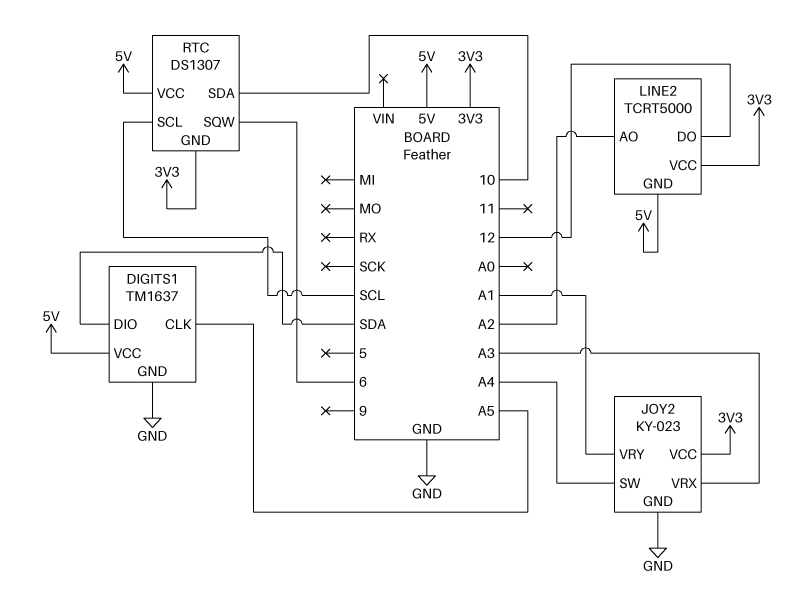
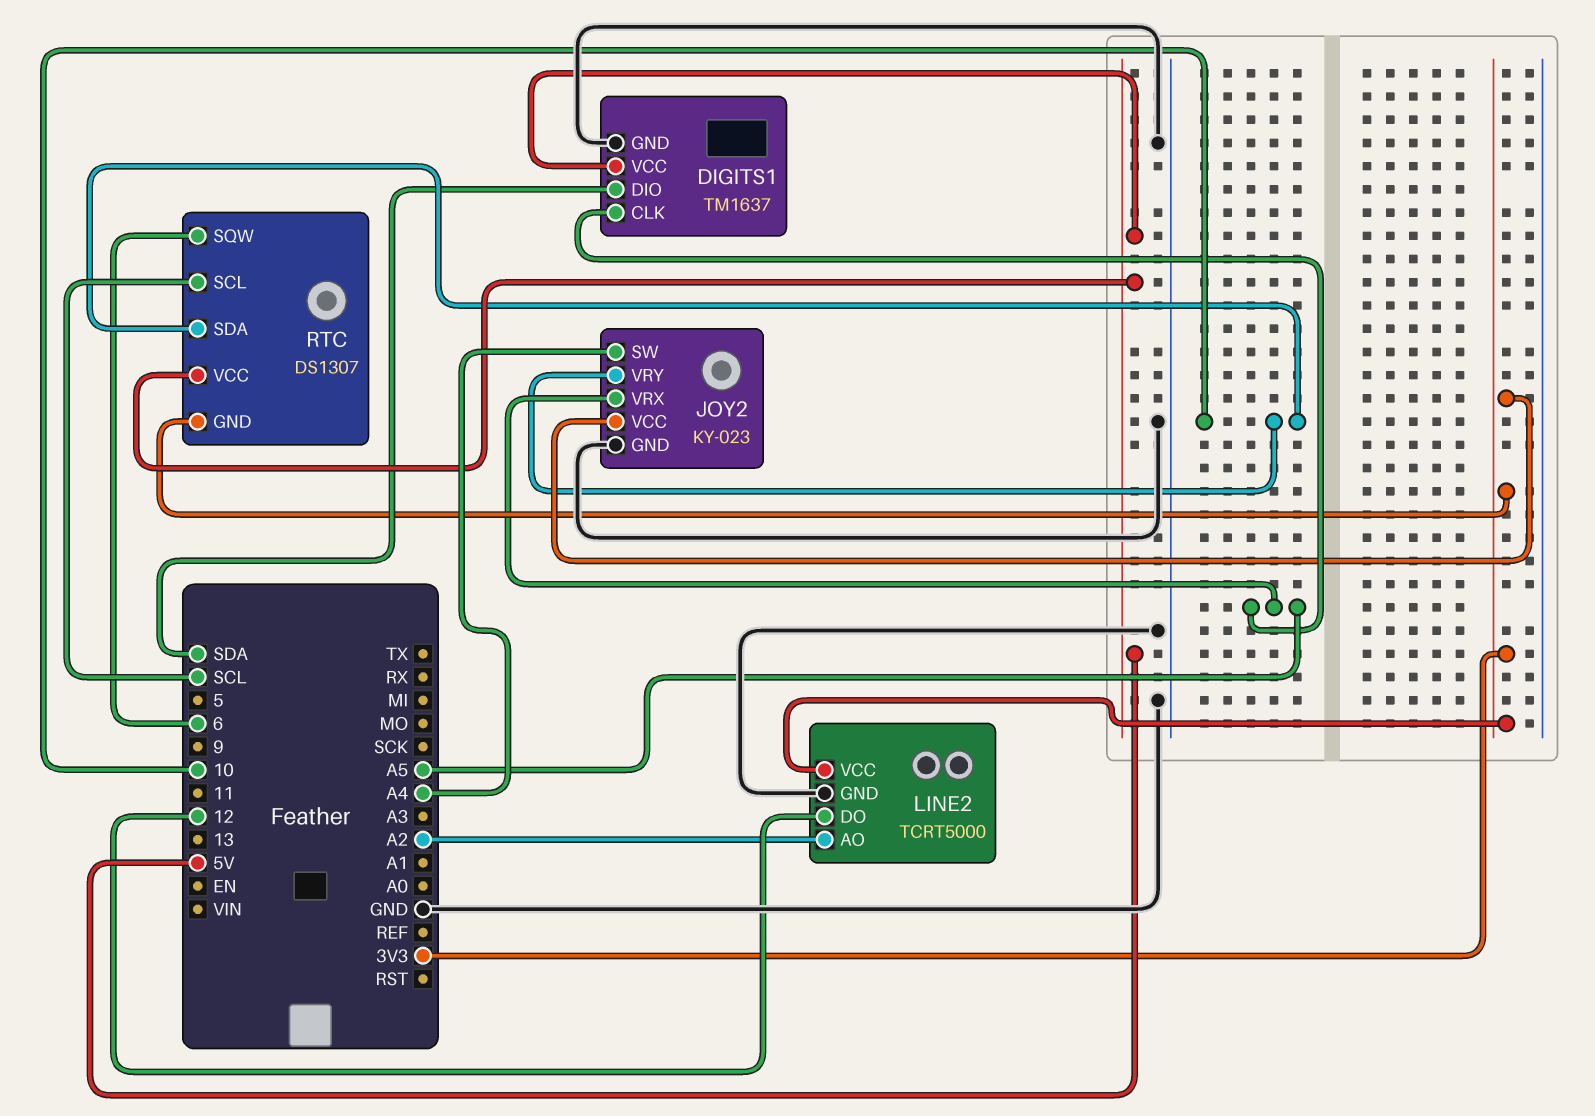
JOY2 pin VRX: A3 -> A5
JOY2 pin VRY: A1 -> 10
LINE2 pin GND: 5V -> GND

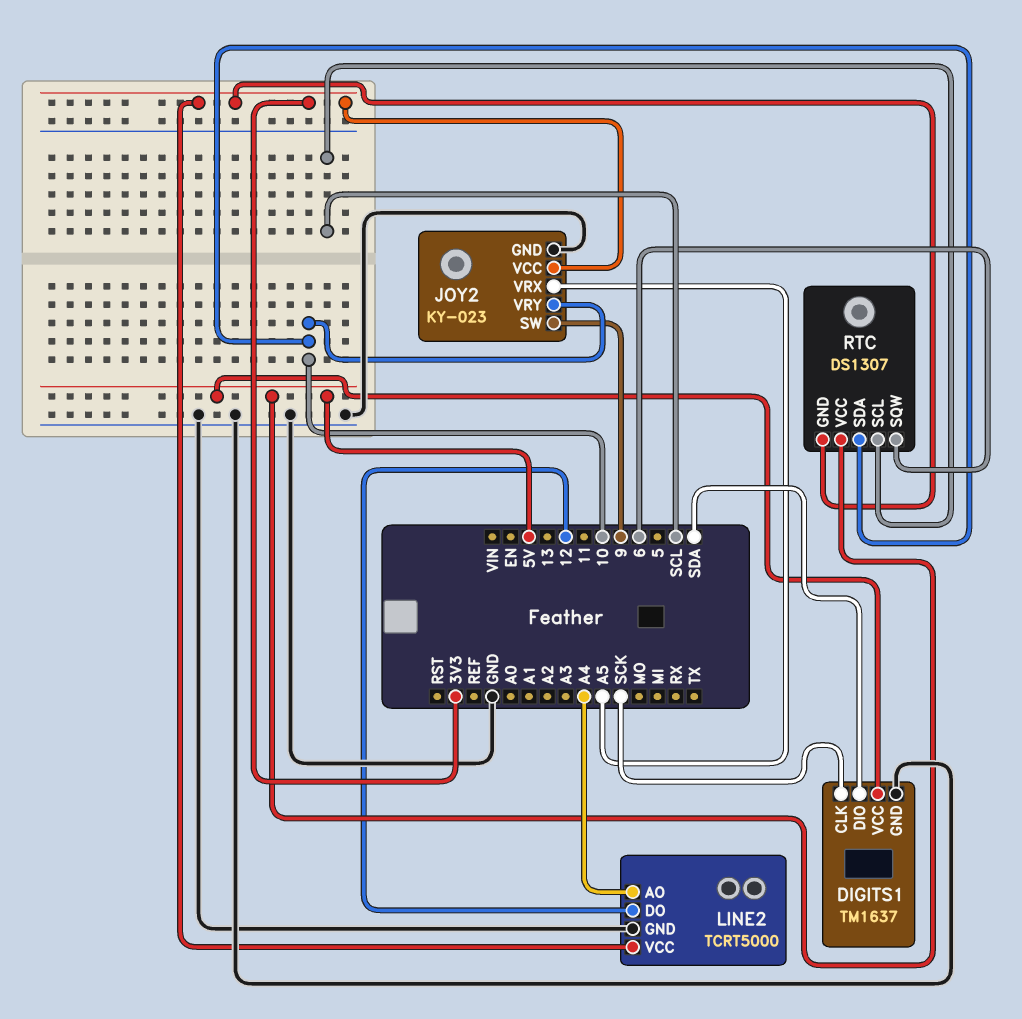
DIGITS1 pin CLK: A5 -> SCK
JOY2 pin SW: A4 -> 9
LINE2 pin AO: A2 -> A4

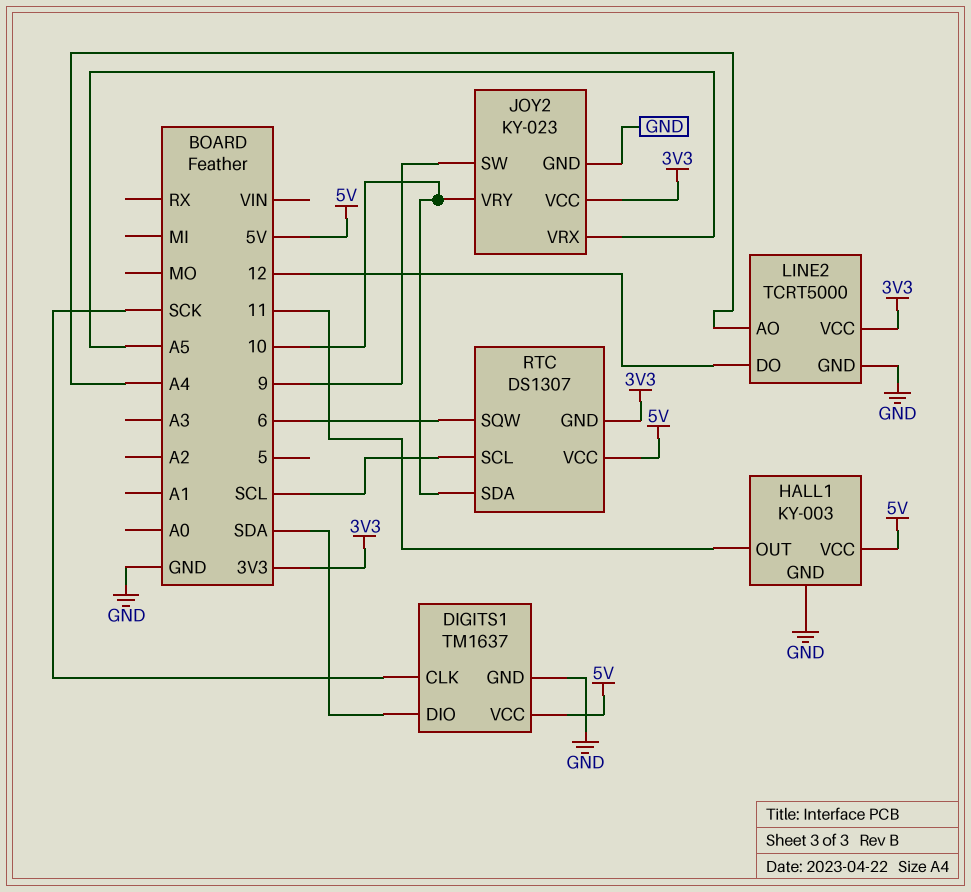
HALL1: none -> KY-003
HALL1 pin GND: none -> GND
HALL1 pin OUT: none -> 11
HALL1 pin VCC: none -> 5V

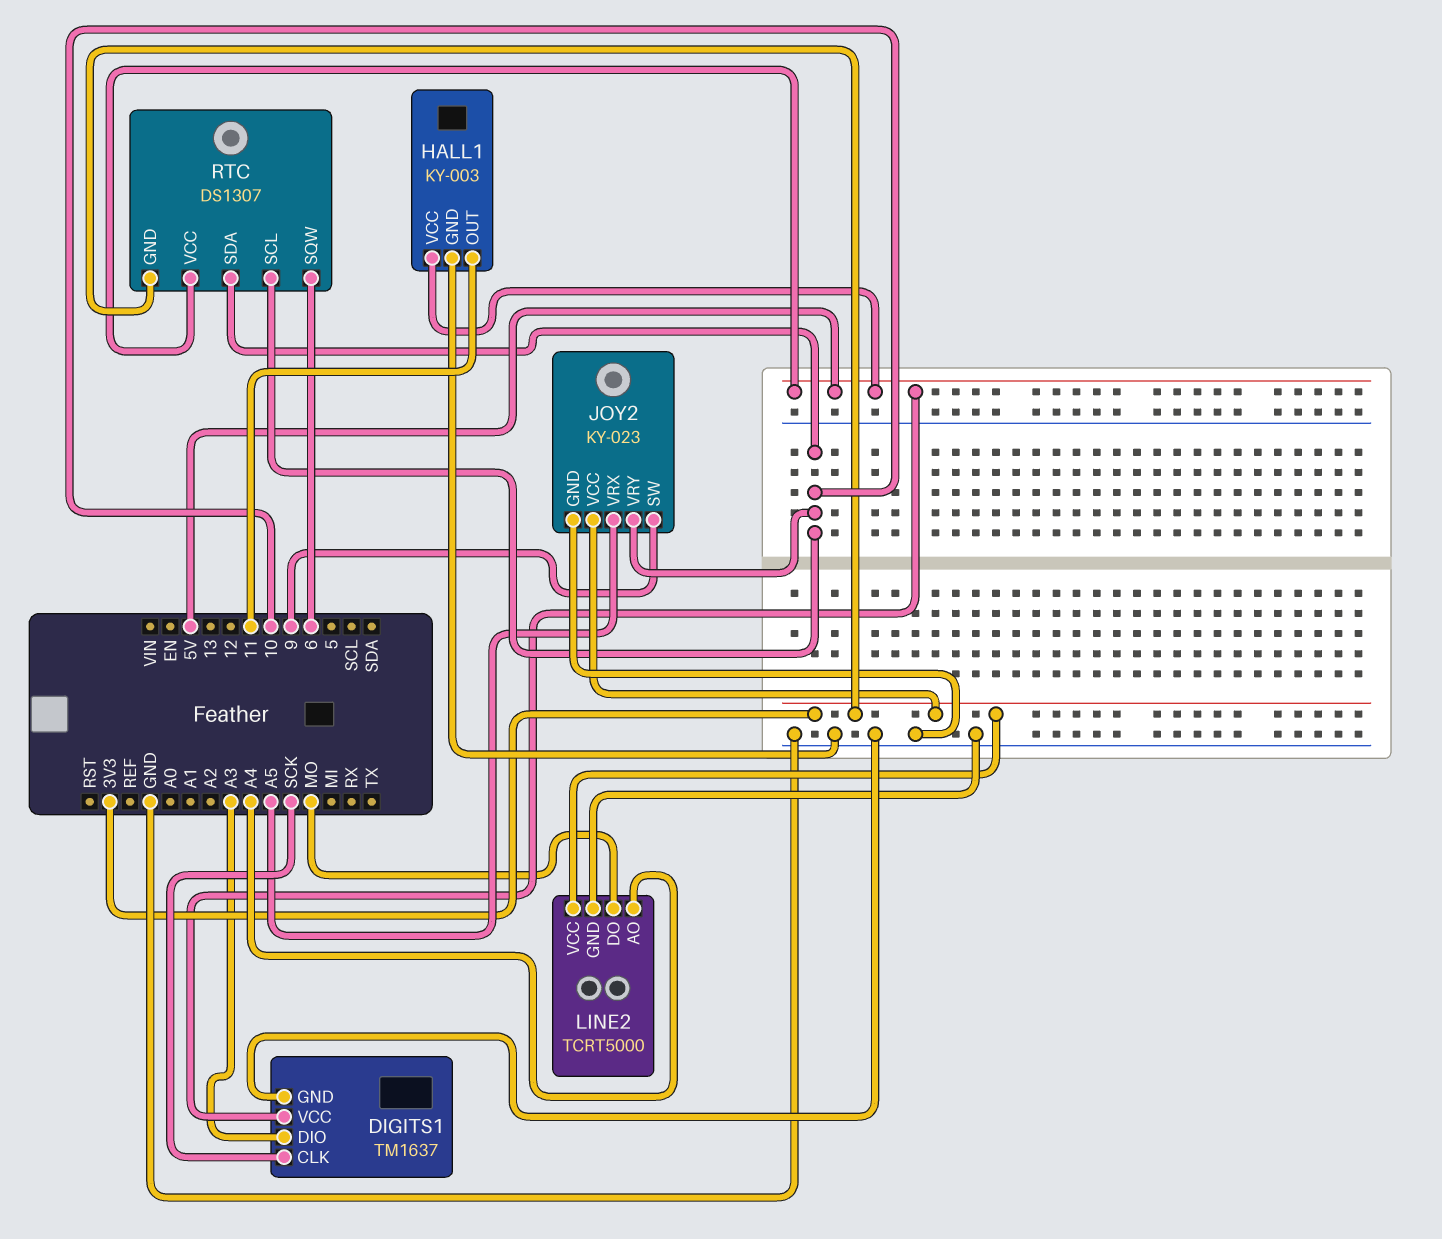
DIGITS1 pin DIO: SDA -> A3
LINE2 pin DO: 12 -> MO
RTC pin SCL: SCL -> 10

